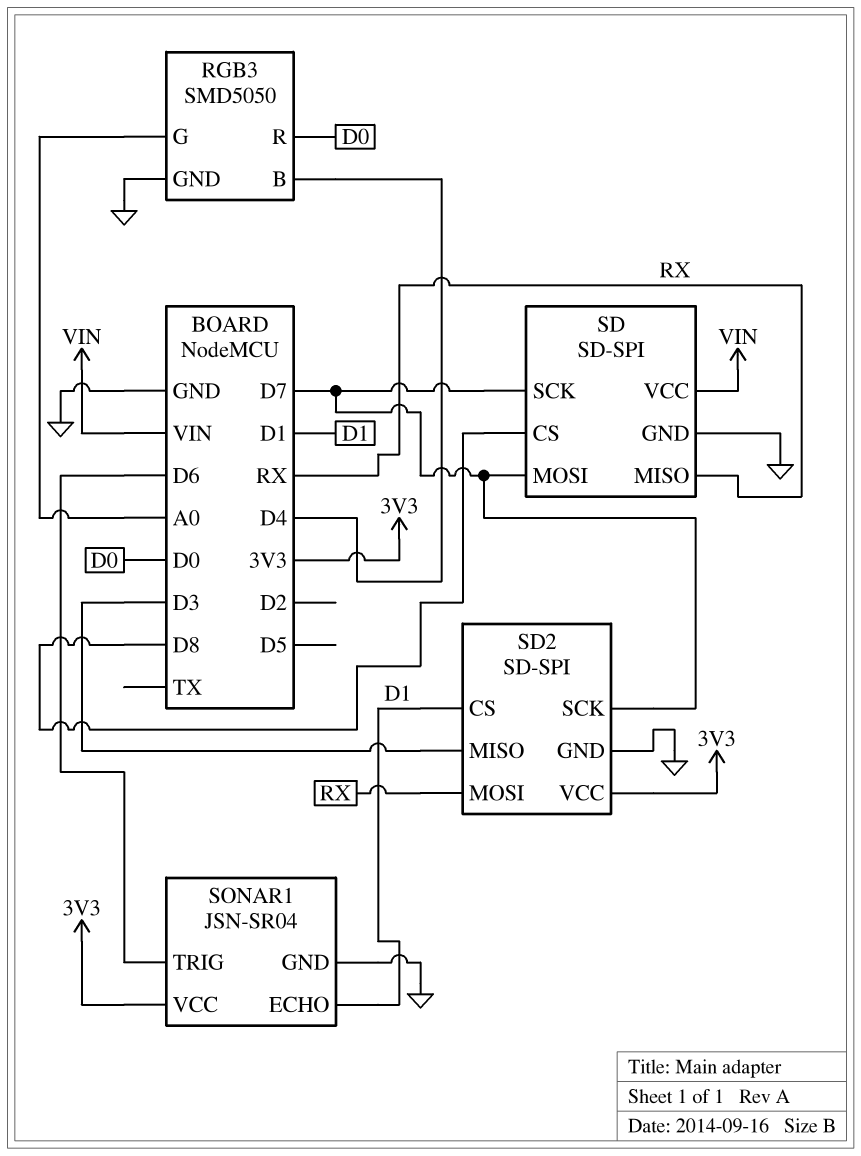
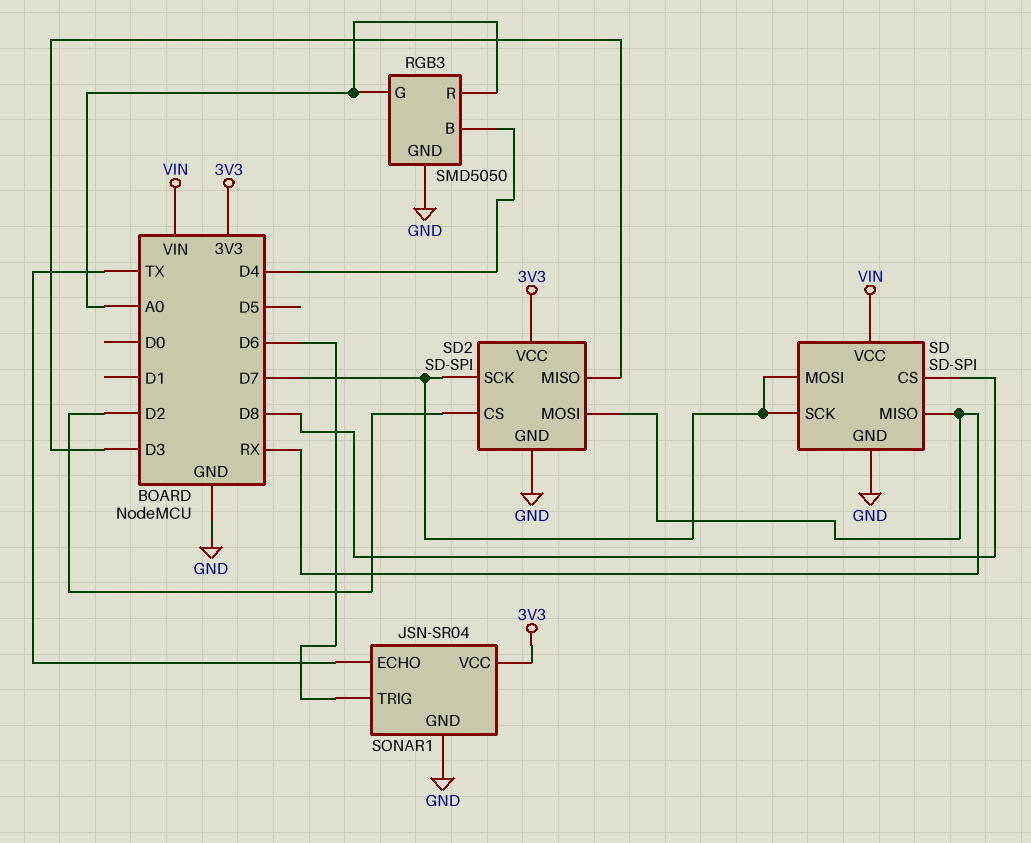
RGB3 pin R: D0 -> A0
SD2 pin CS: D1 -> D2
SONAR1 pin ECHO: D1 -> TX

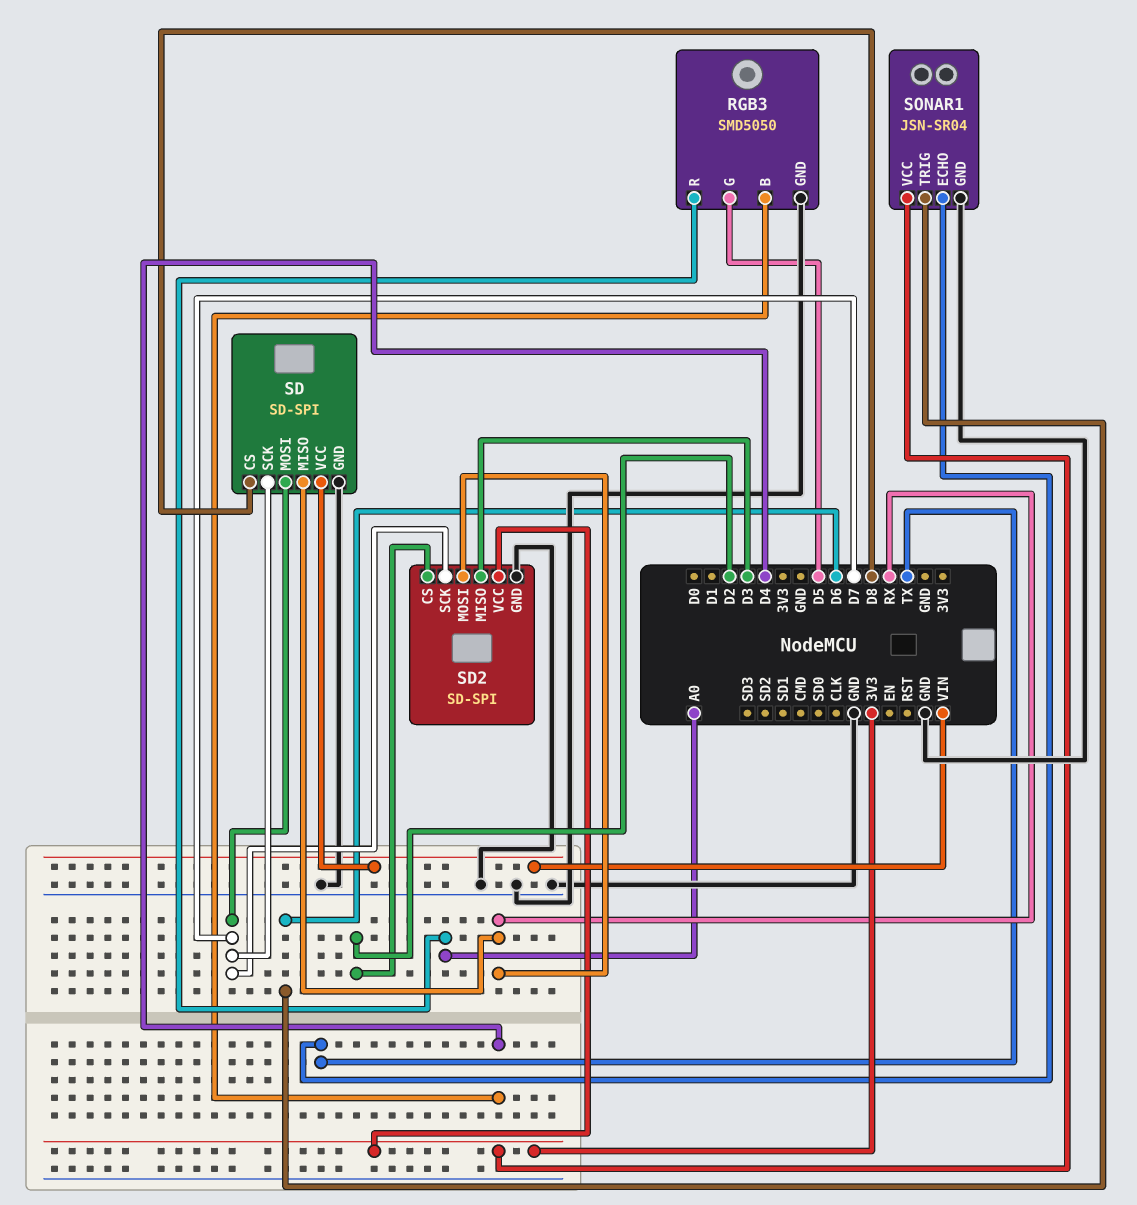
RGB3 pin G: A0 -> D5

